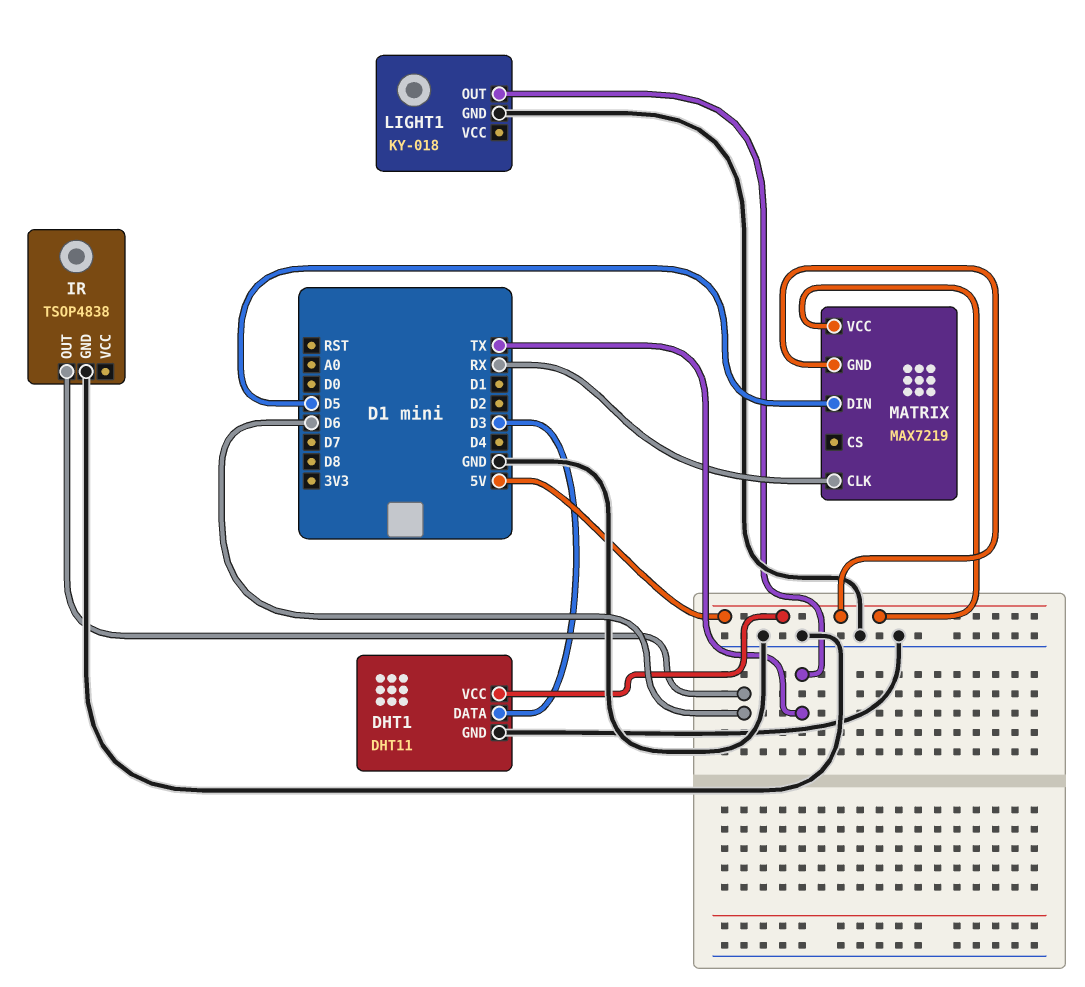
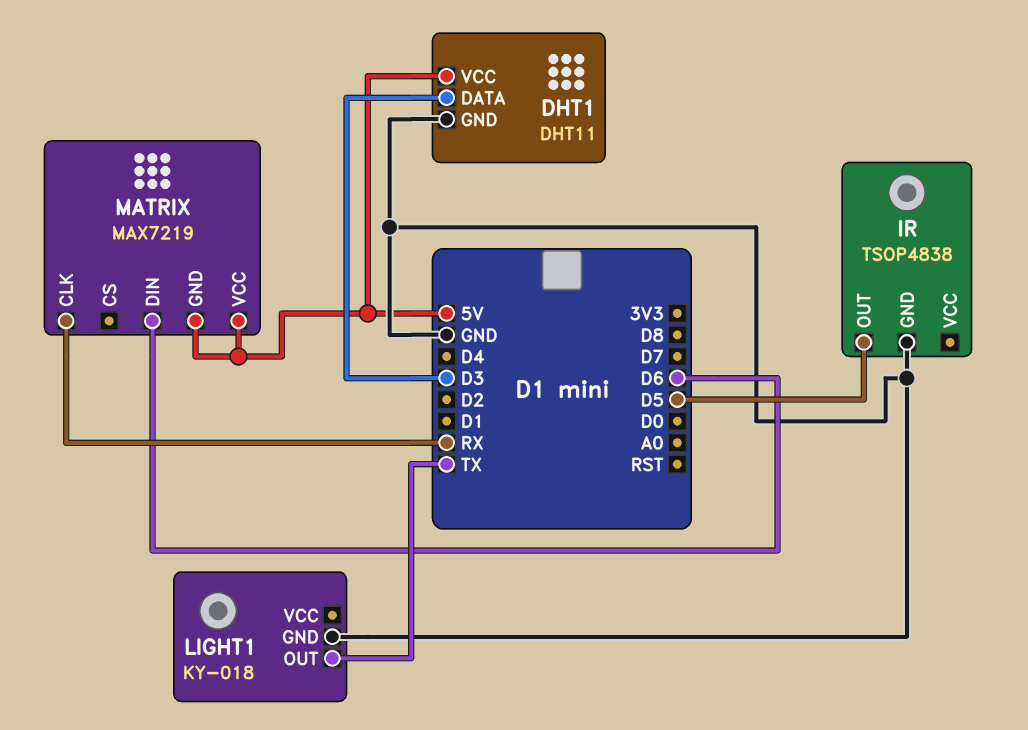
IR pin OUT: D6 -> D5
MATRIX pin DIN: D5 -> D6

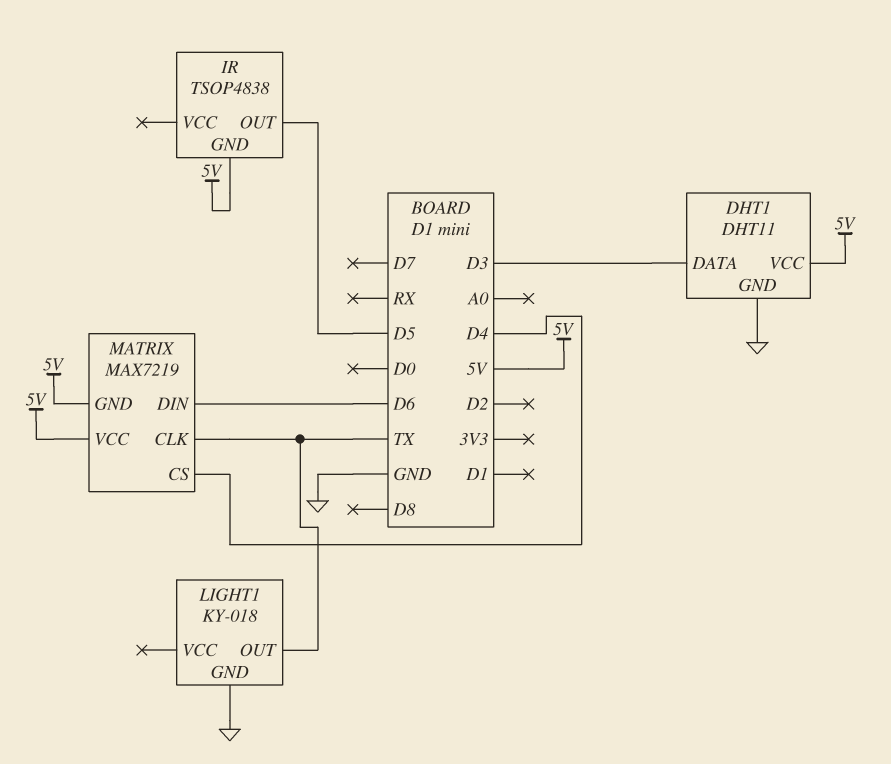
IR pin GND: GND -> 5V
MATRIX pin CLK: RX -> TX
MATRIX pin CS: none -> D4

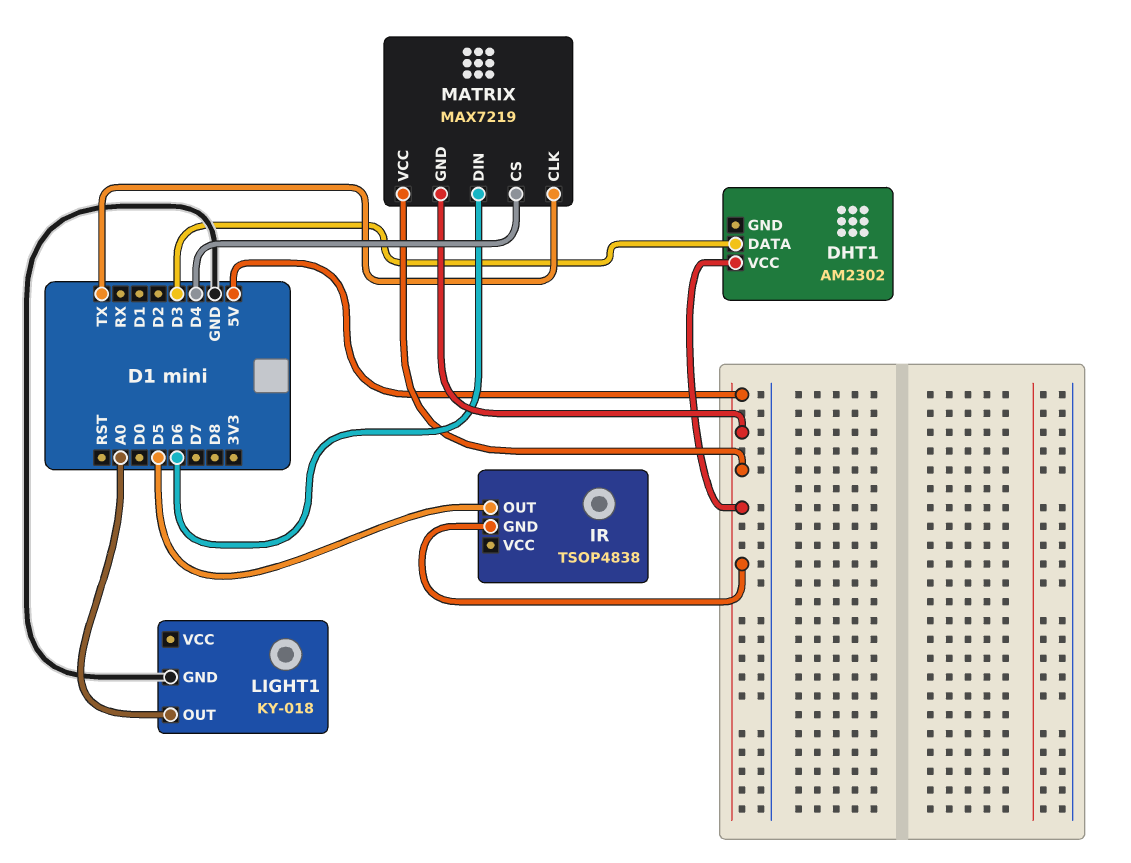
DHT1: DHT11 -> AM2302
DHT1 pin GND: GND -> none
LIGHT1 pin OUT: TX -> A0

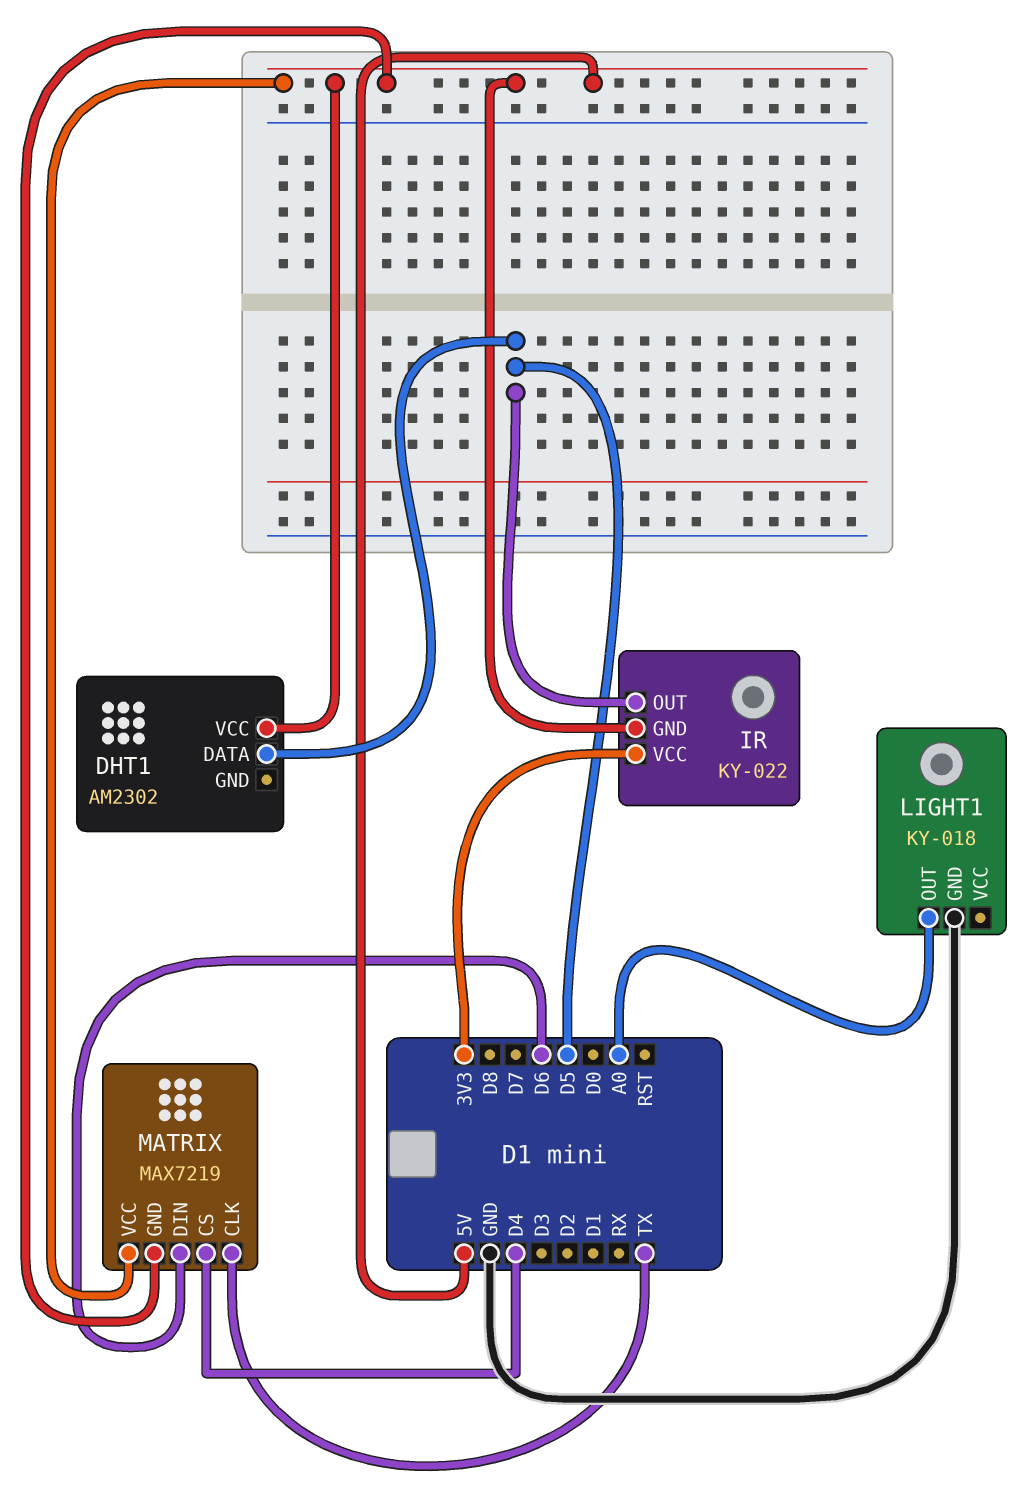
DHT1 pin DATA: D3 -> D5
IR: TSOP4838 -> KY-022
IR pin VCC: none -> 3V3

